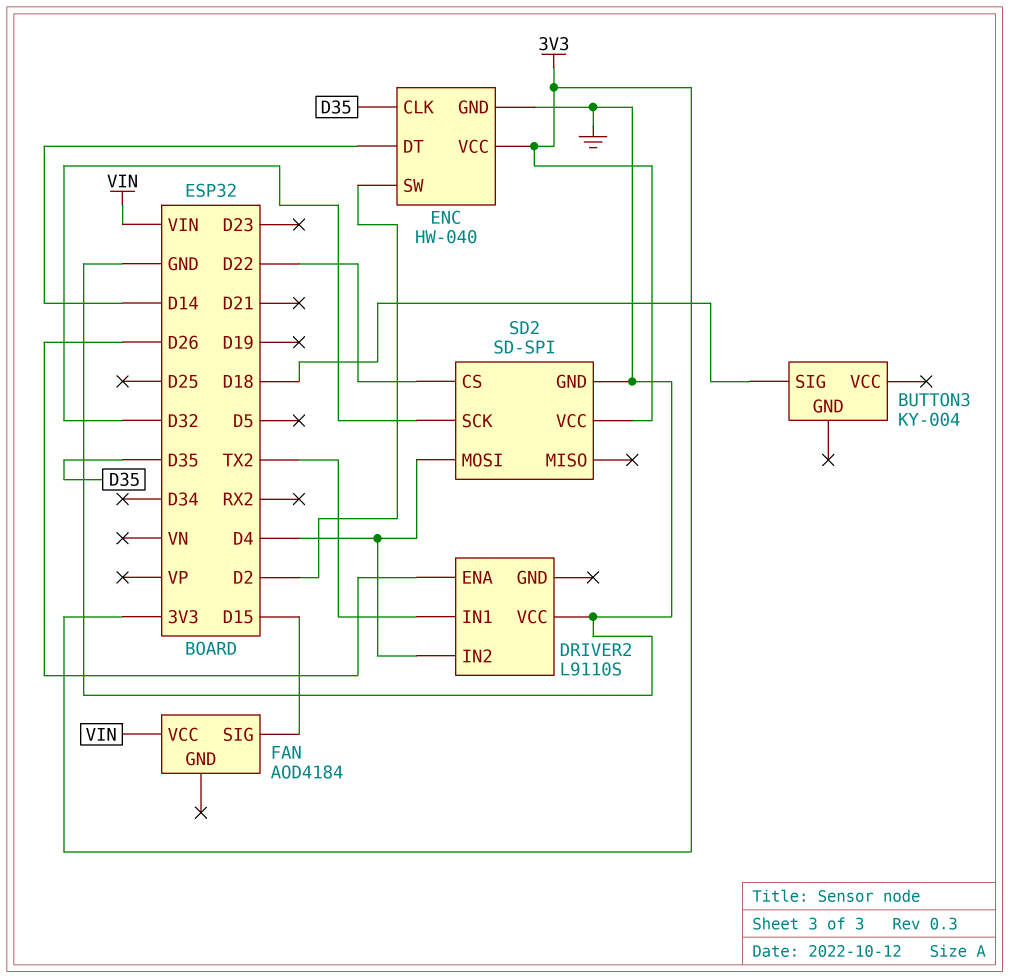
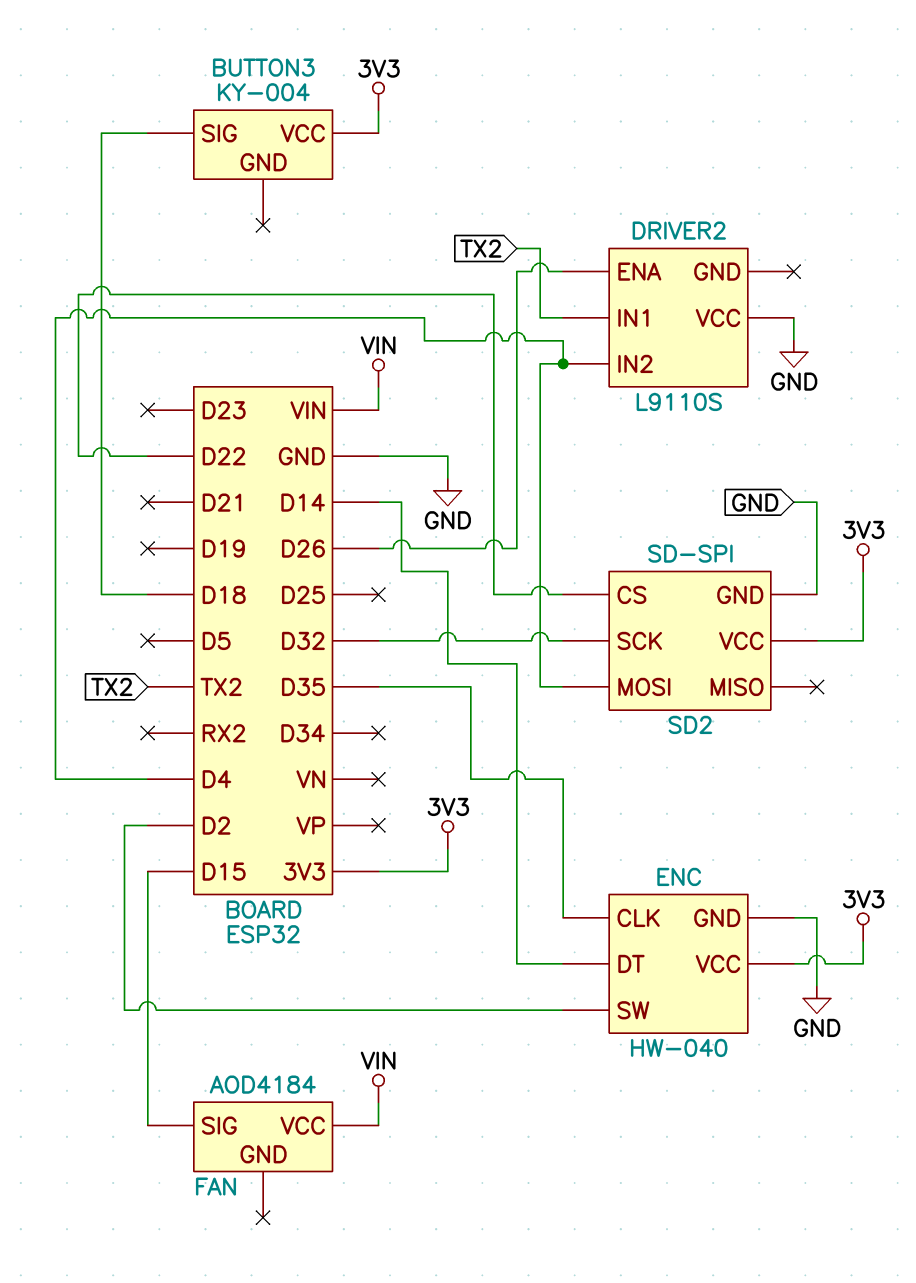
BUTTON3 pin VCC: none -> 3V3

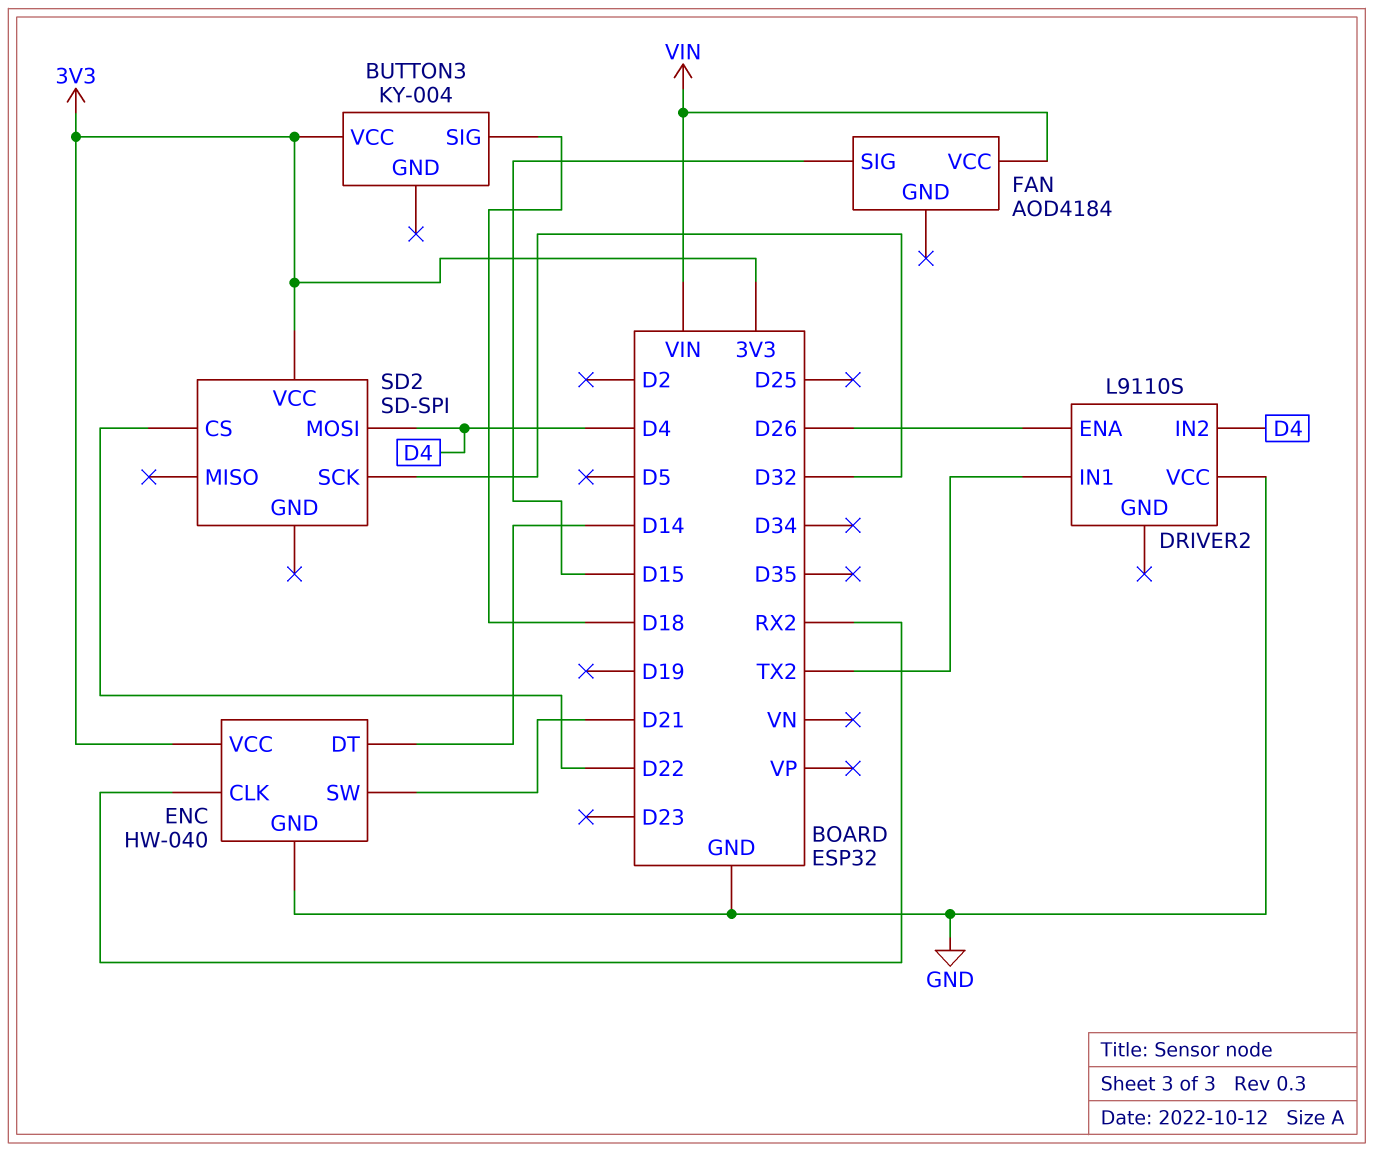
ENC pin CLK: D35 -> RX2
ENC pin SW: D2 -> D21
SD2 pin GND: GND -> none

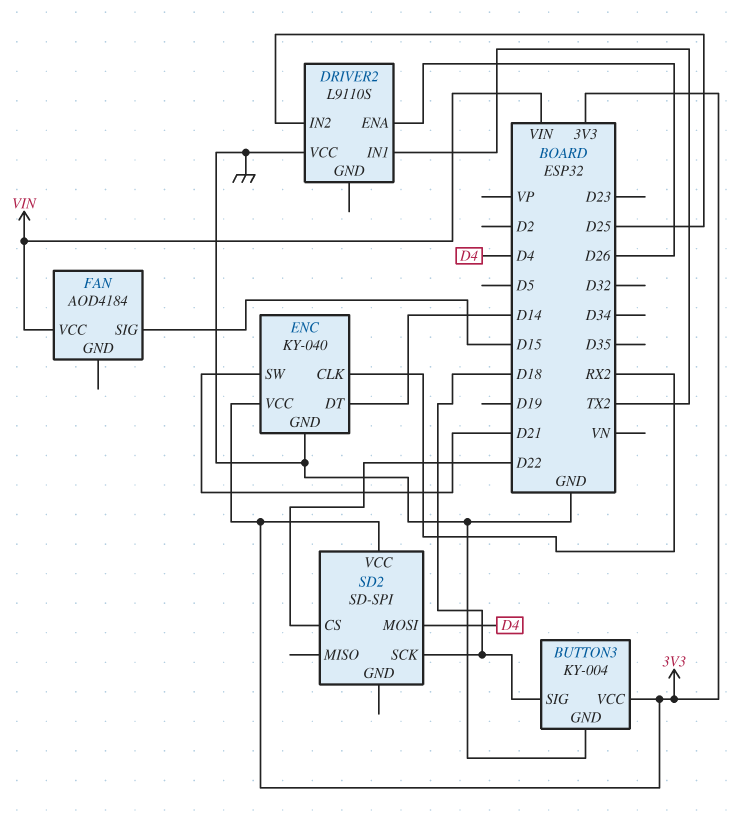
BUTTON3 pin GND: none -> GND
DRIVER2 pin IN2: D4 -> D25
ENC: HW-040 -> KY-040
SD2 pin SCK: D32 -> D18

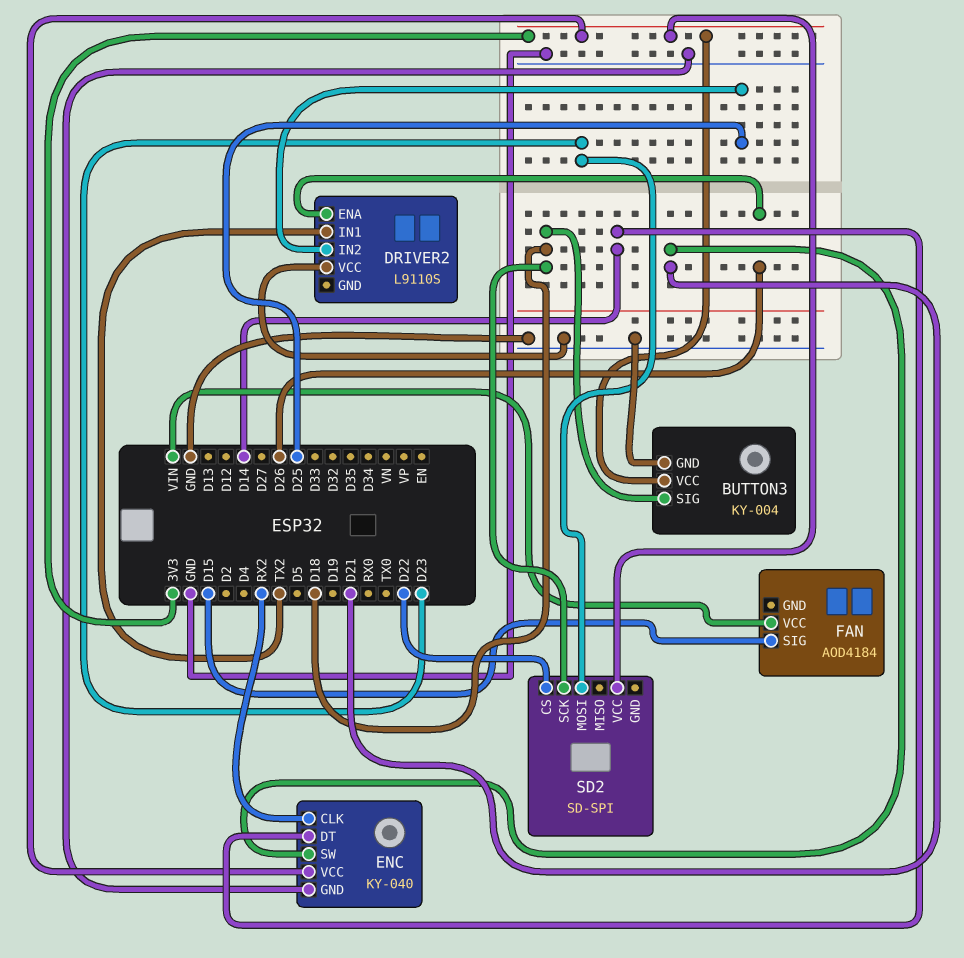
SD2 pin MOSI: D4 -> D23

